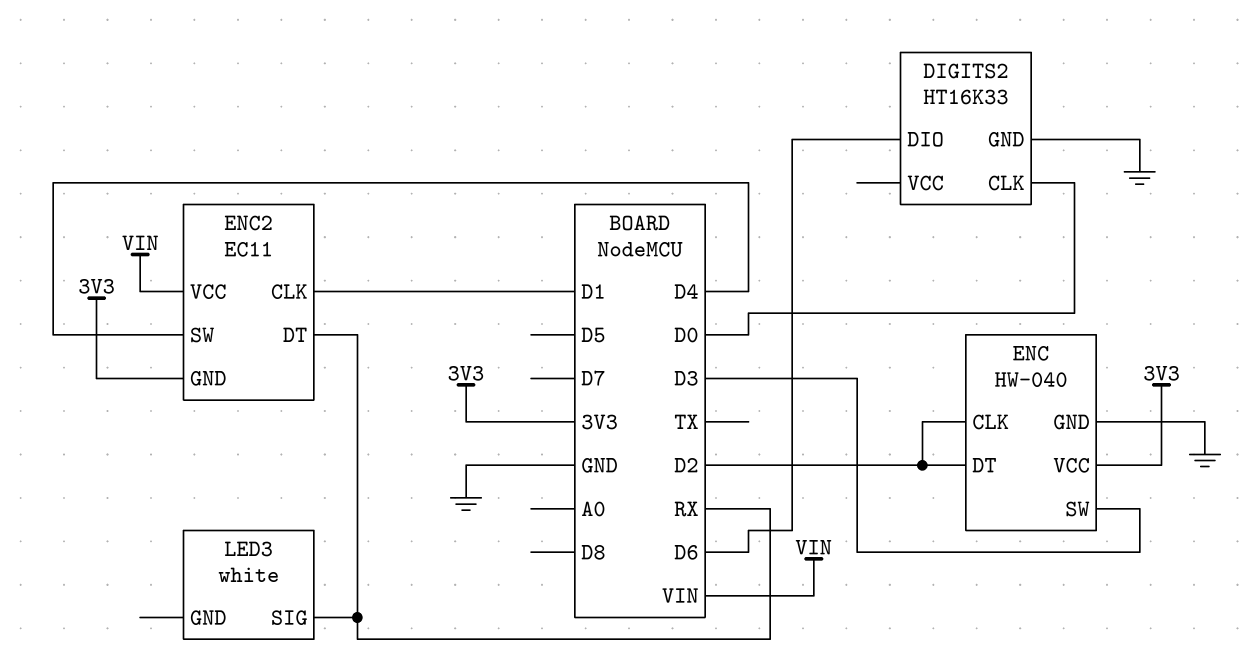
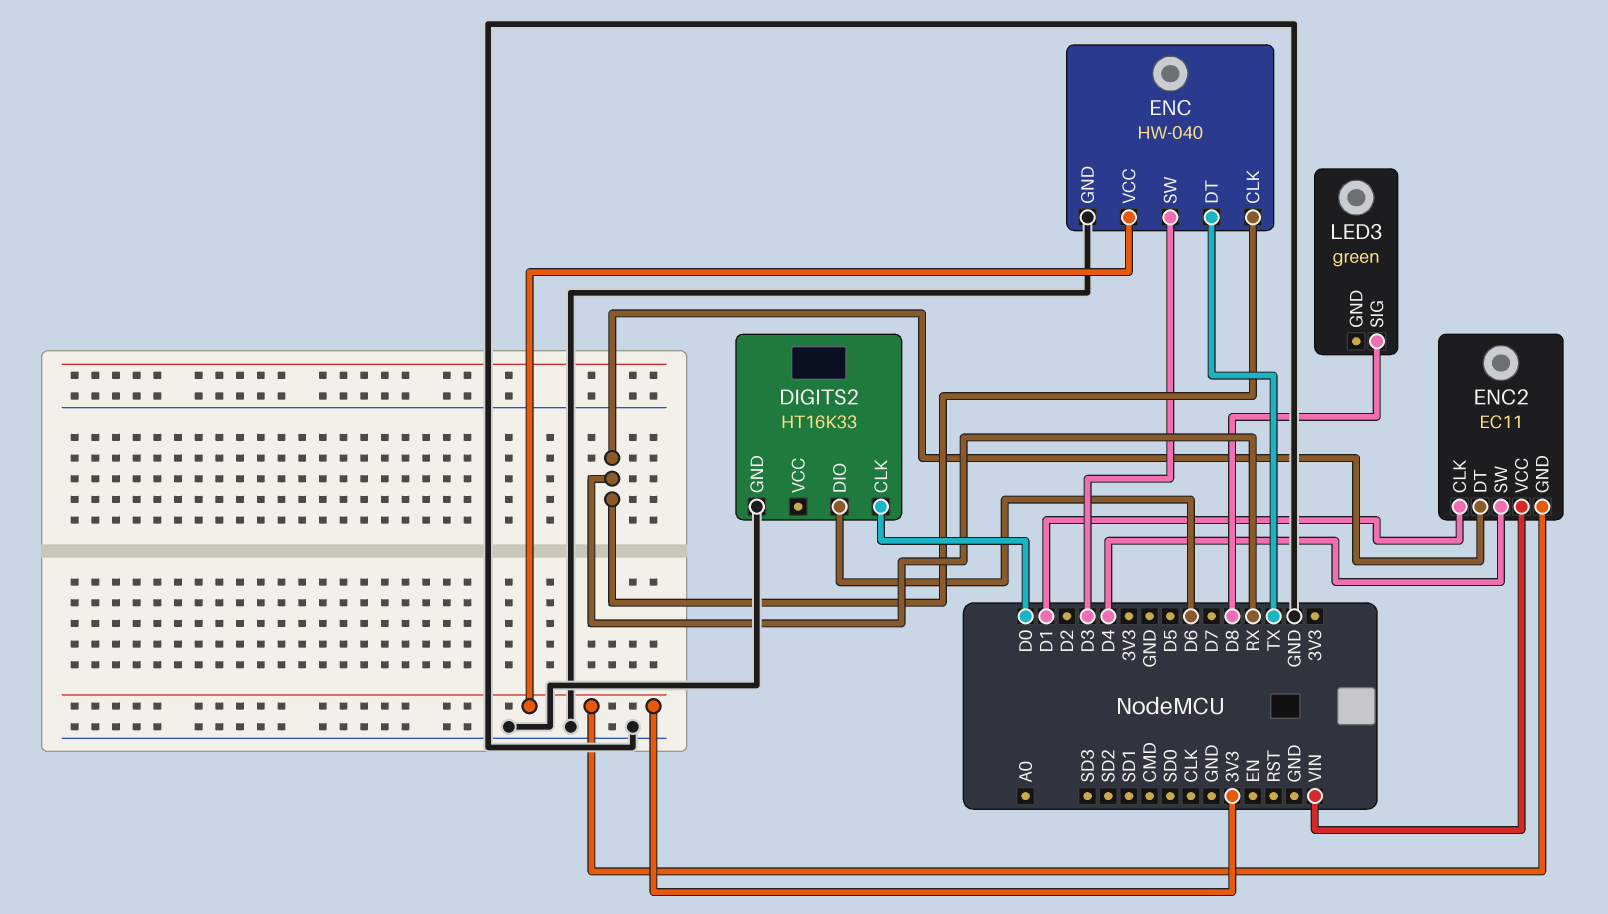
ENC pin CLK: D2 -> RX
ENC pin DT: D2 -> TX
LED3: white -> green
LED3 pin SIG: RX -> D8

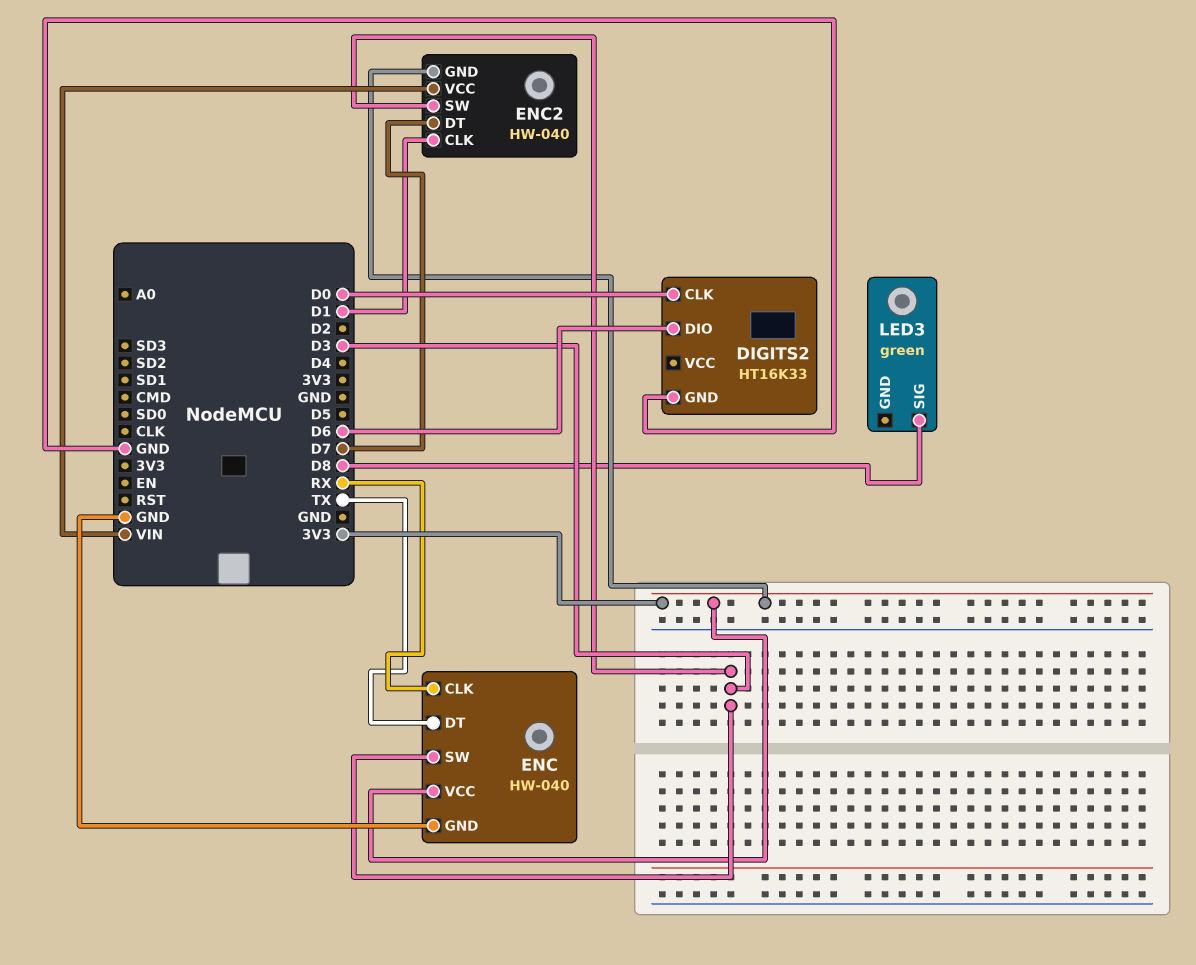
ENC2: EC11 -> HW-040
ENC2 pin DT: RX -> D7
ENC2 pin SW: D4 -> D3

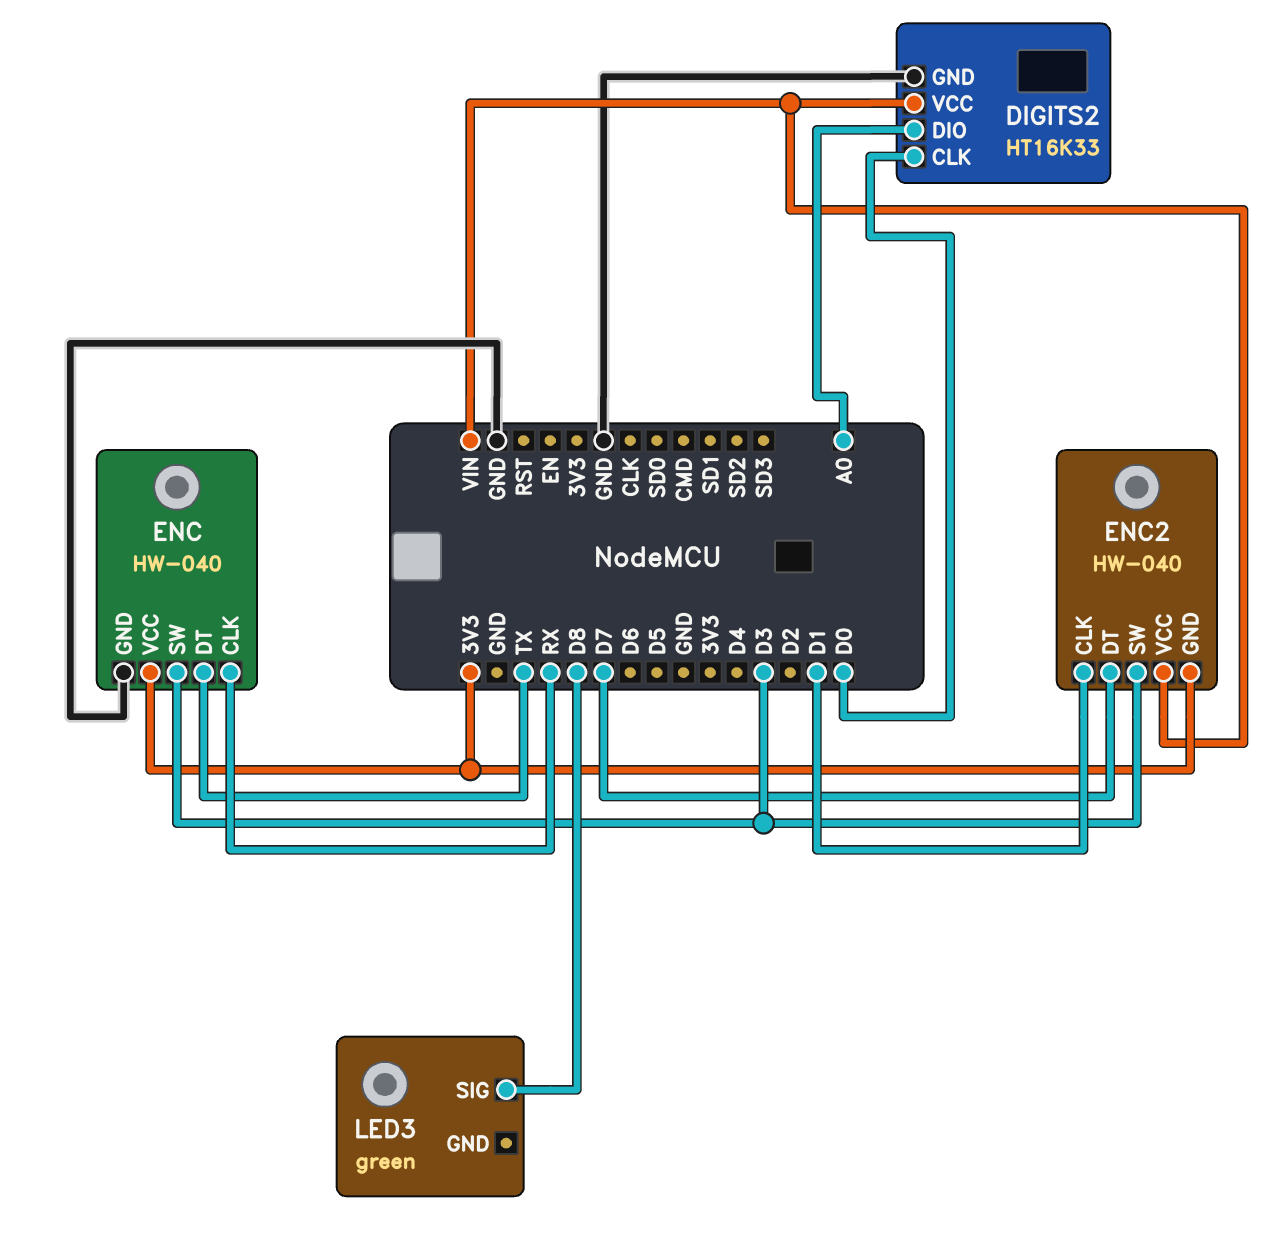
DIGITS2 pin DIO: D6 -> A0
DIGITS2 pin VCC: none -> VIN

